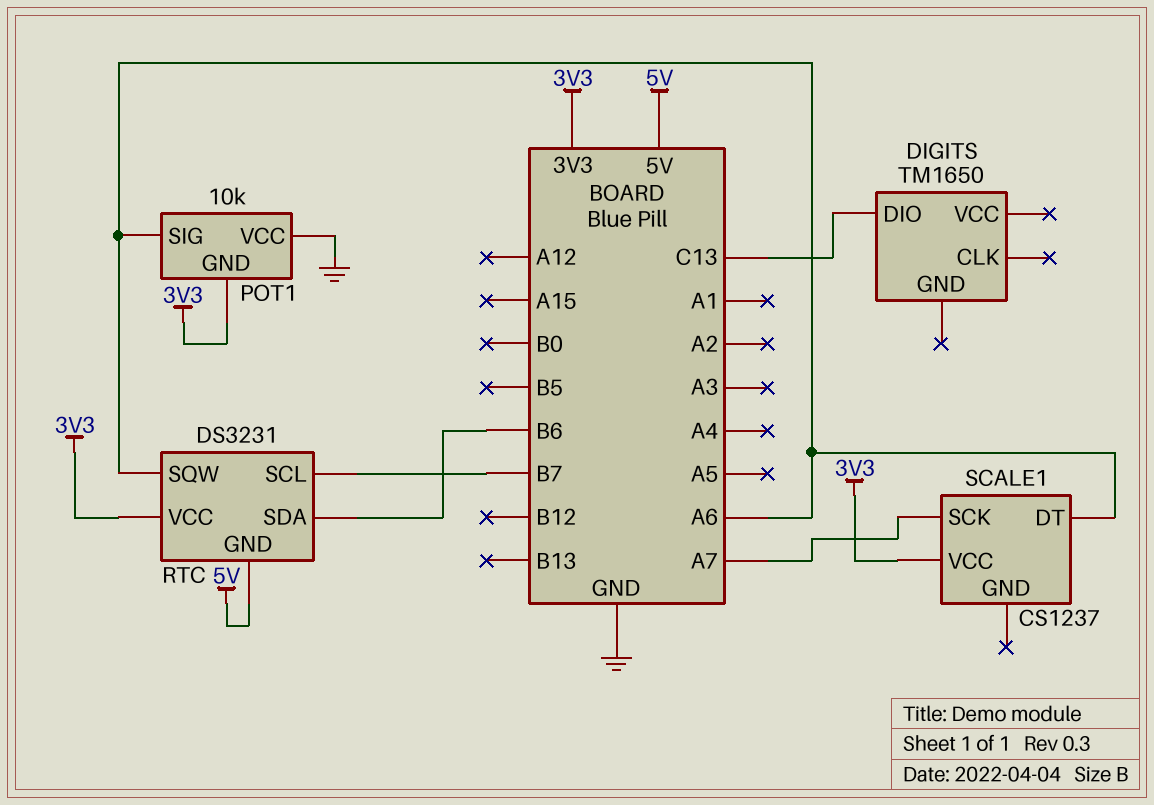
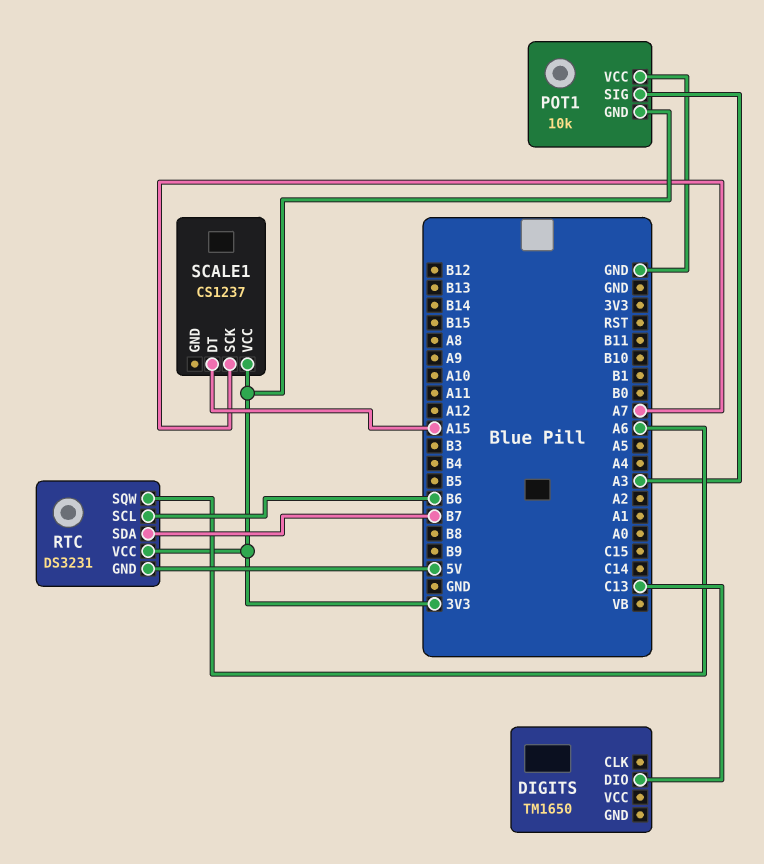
POT1 pin SIG: A6 -> A3
RTC pin SCL: B7 -> B6
RTC pin SDA: B6 -> B7
SCALE1 pin DT: A6 -> A15

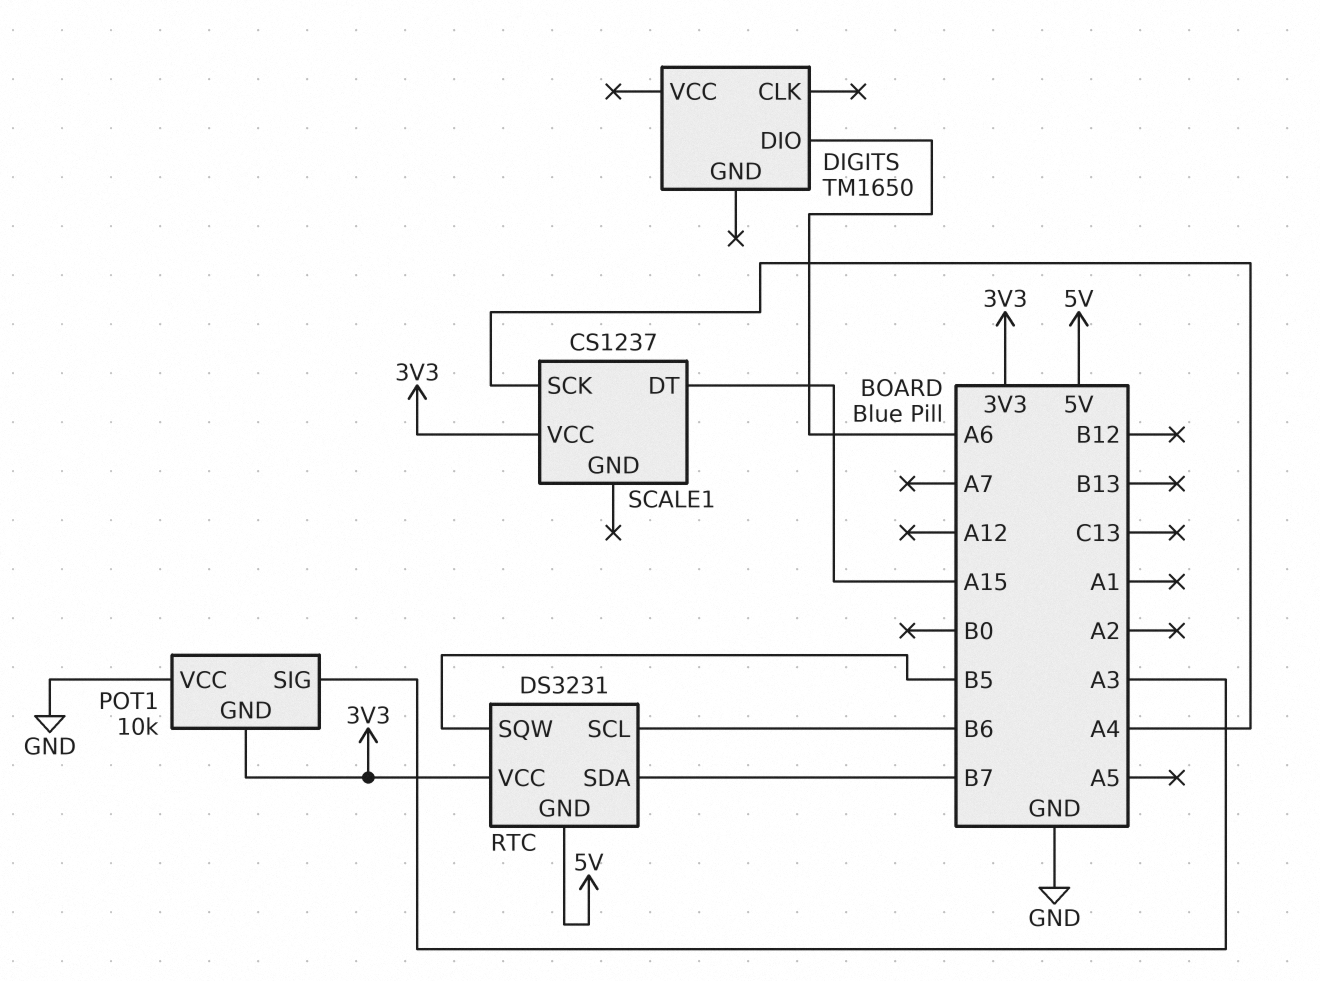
DIGITS pin DIO: C13 -> A6
RTC pin SQW: A6 -> B5
SCALE1 pin SCK: A7 -> A4

